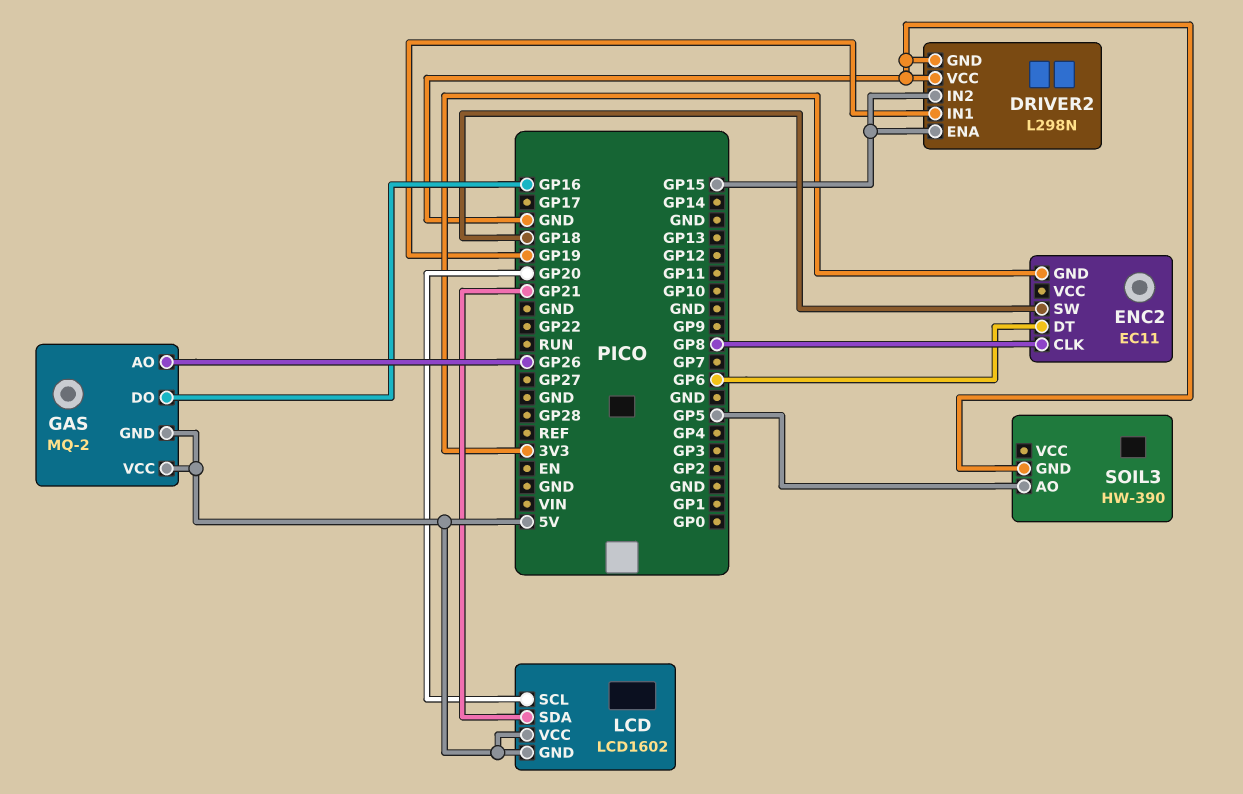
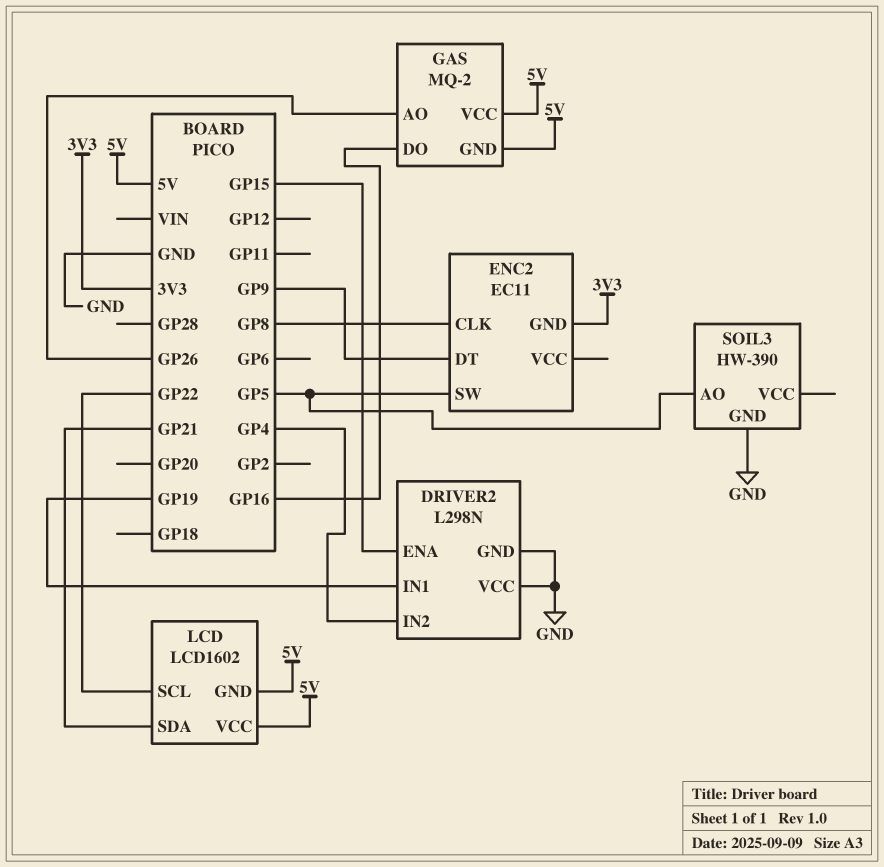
DRIVER2 pin IN2: GP15 -> GP4
ENC2 pin DT: GP6 -> GP9
ENC2 pin SW: GP18 -> GP5
LCD pin SCL: GP20 -> GP22

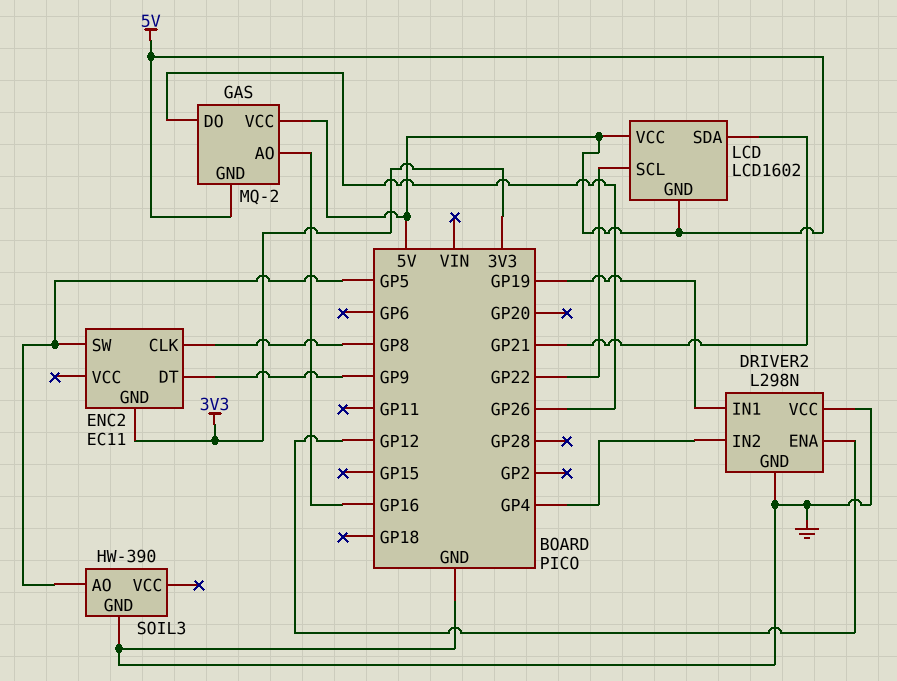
DRIVER2 pin ENA: GP15 -> GP12
GAS pin AO: GP26 -> GP16
GAS pin DO: GP16 -> GP26

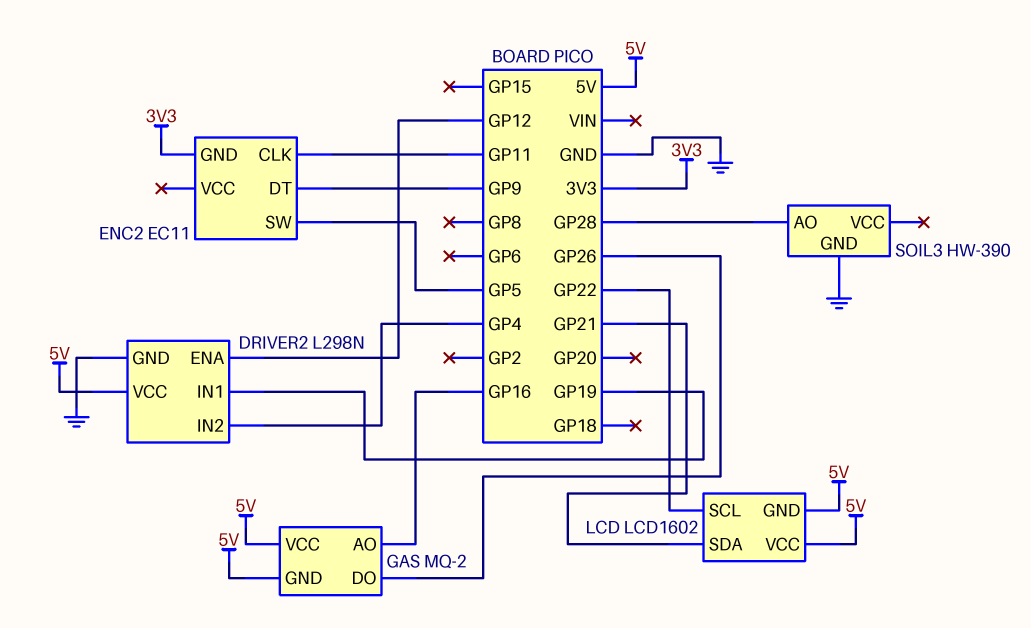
DRIVER2 pin VCC: GND -> 5V
ENC2 pin CLK: GP8 -> GP11
SOIL3 pin AO: GP5 -> GP28

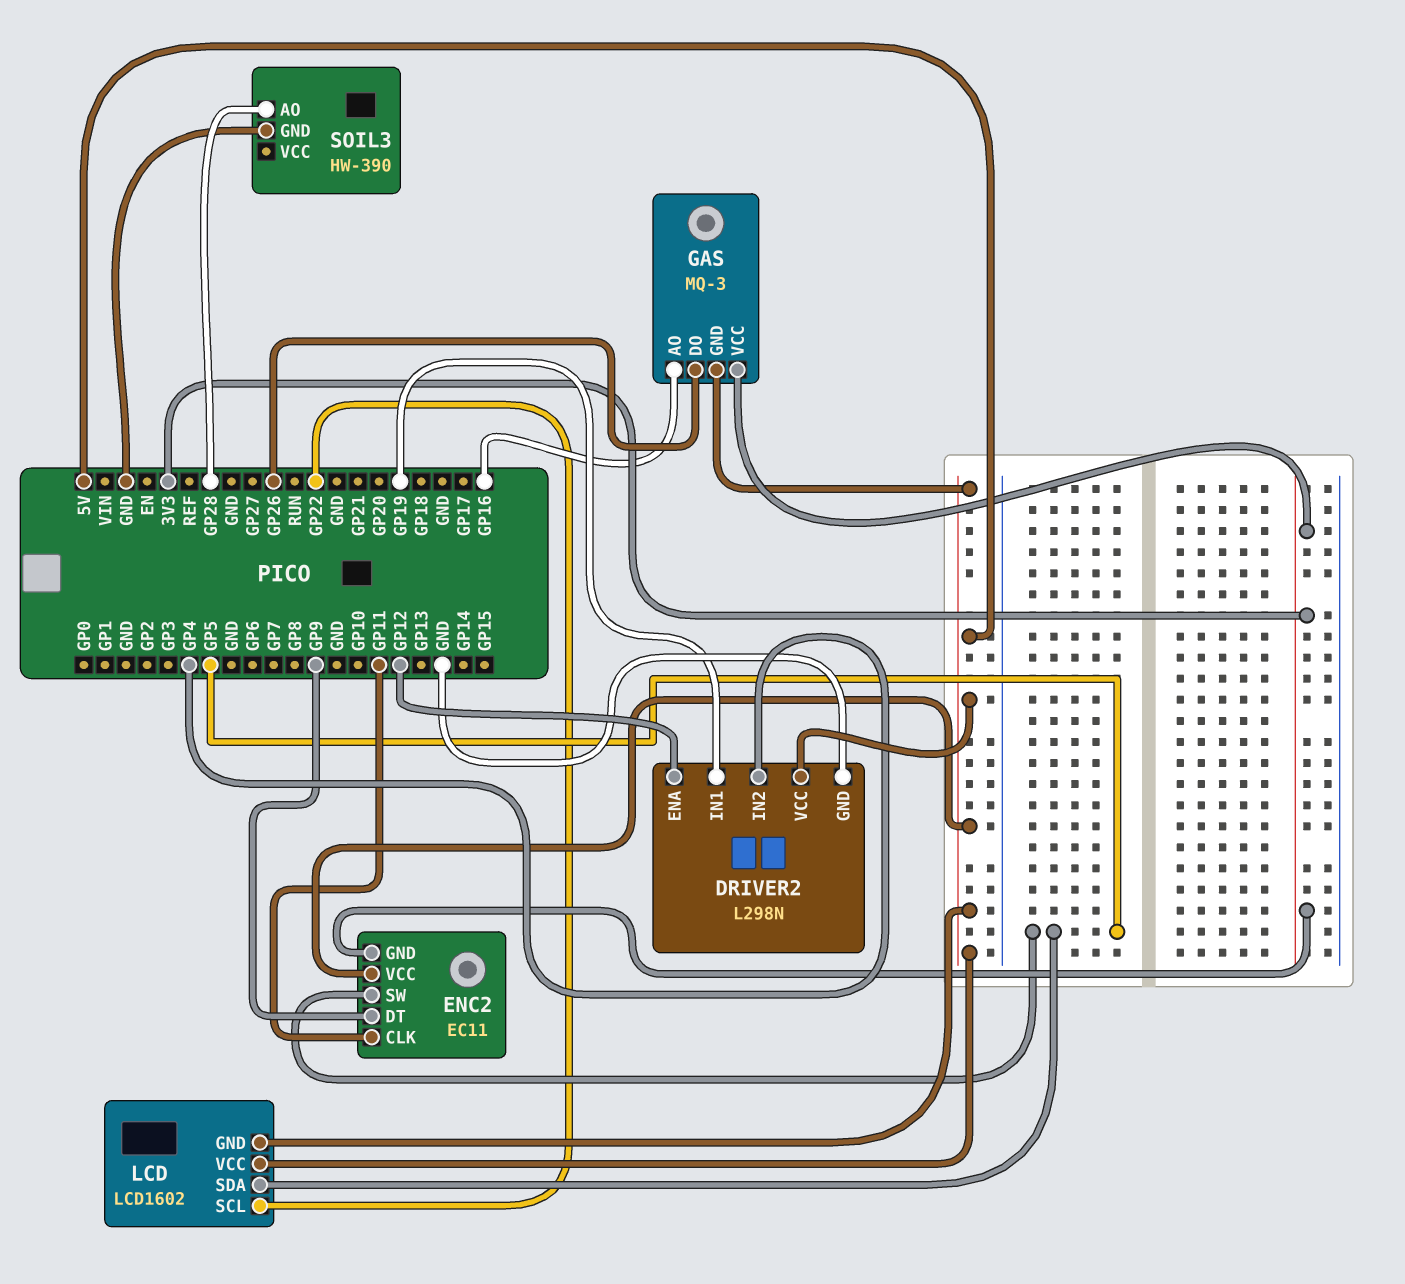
ENC2 pin VCC: none -> 5V
GAS: MQ-2 -> MQ-3
GAS pin VCC: 5V -> 3V3
LCD pin SDA: GP21 -> GP5

